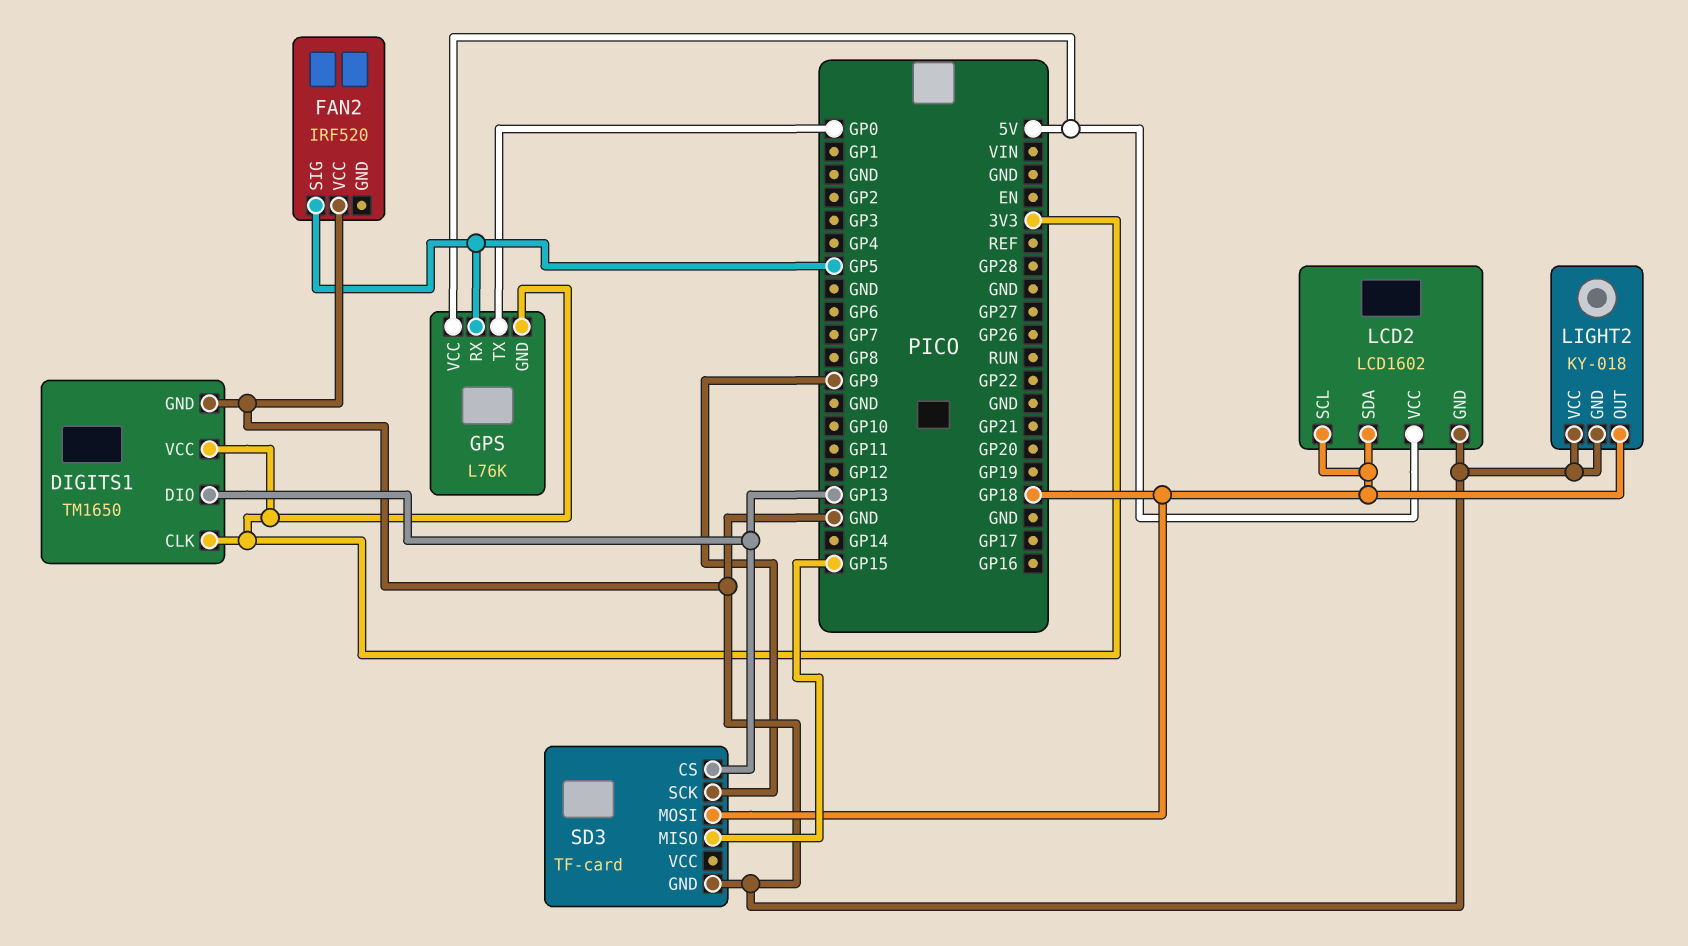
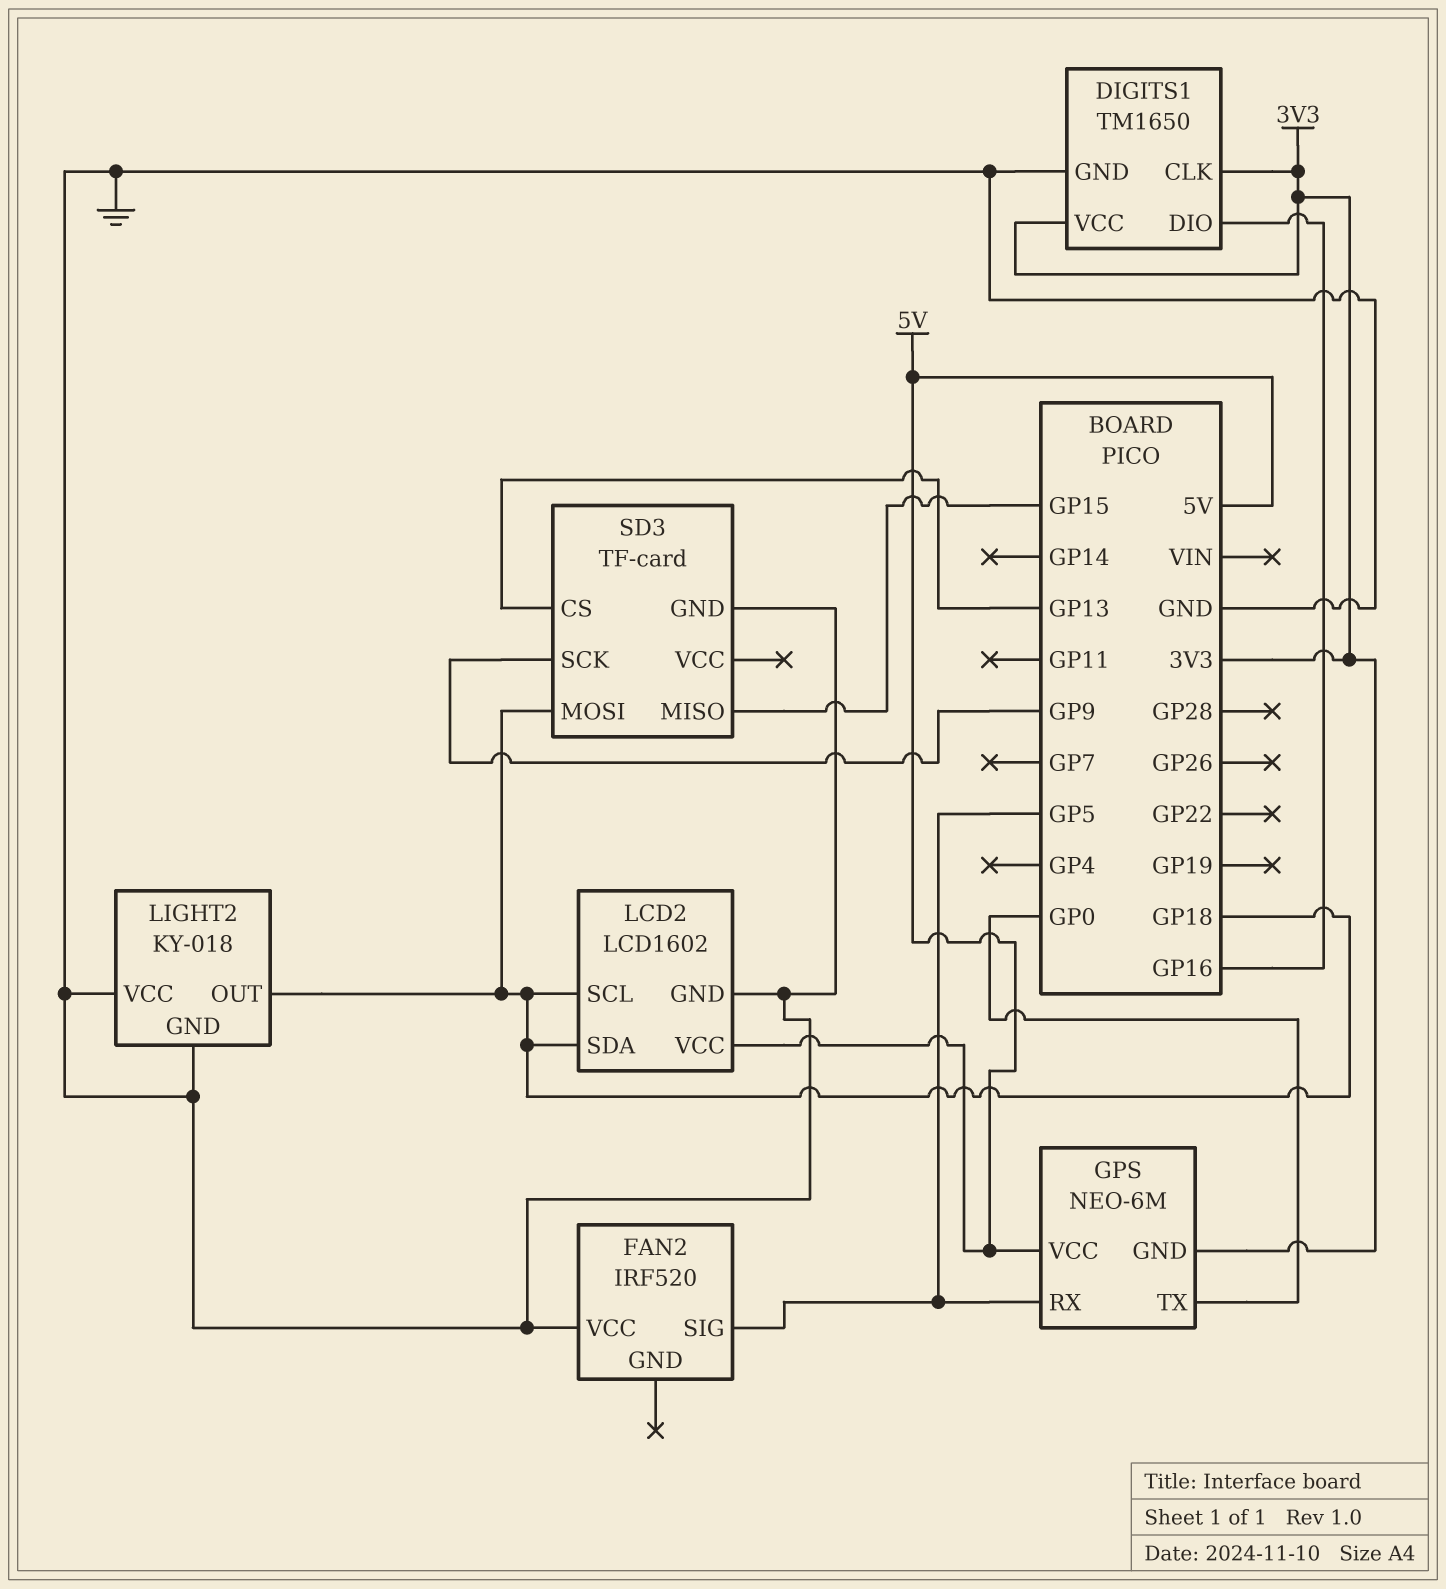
DIGITS1 pin DIO: GP13 -> GP16
GPS: L76K -> NEO-6M

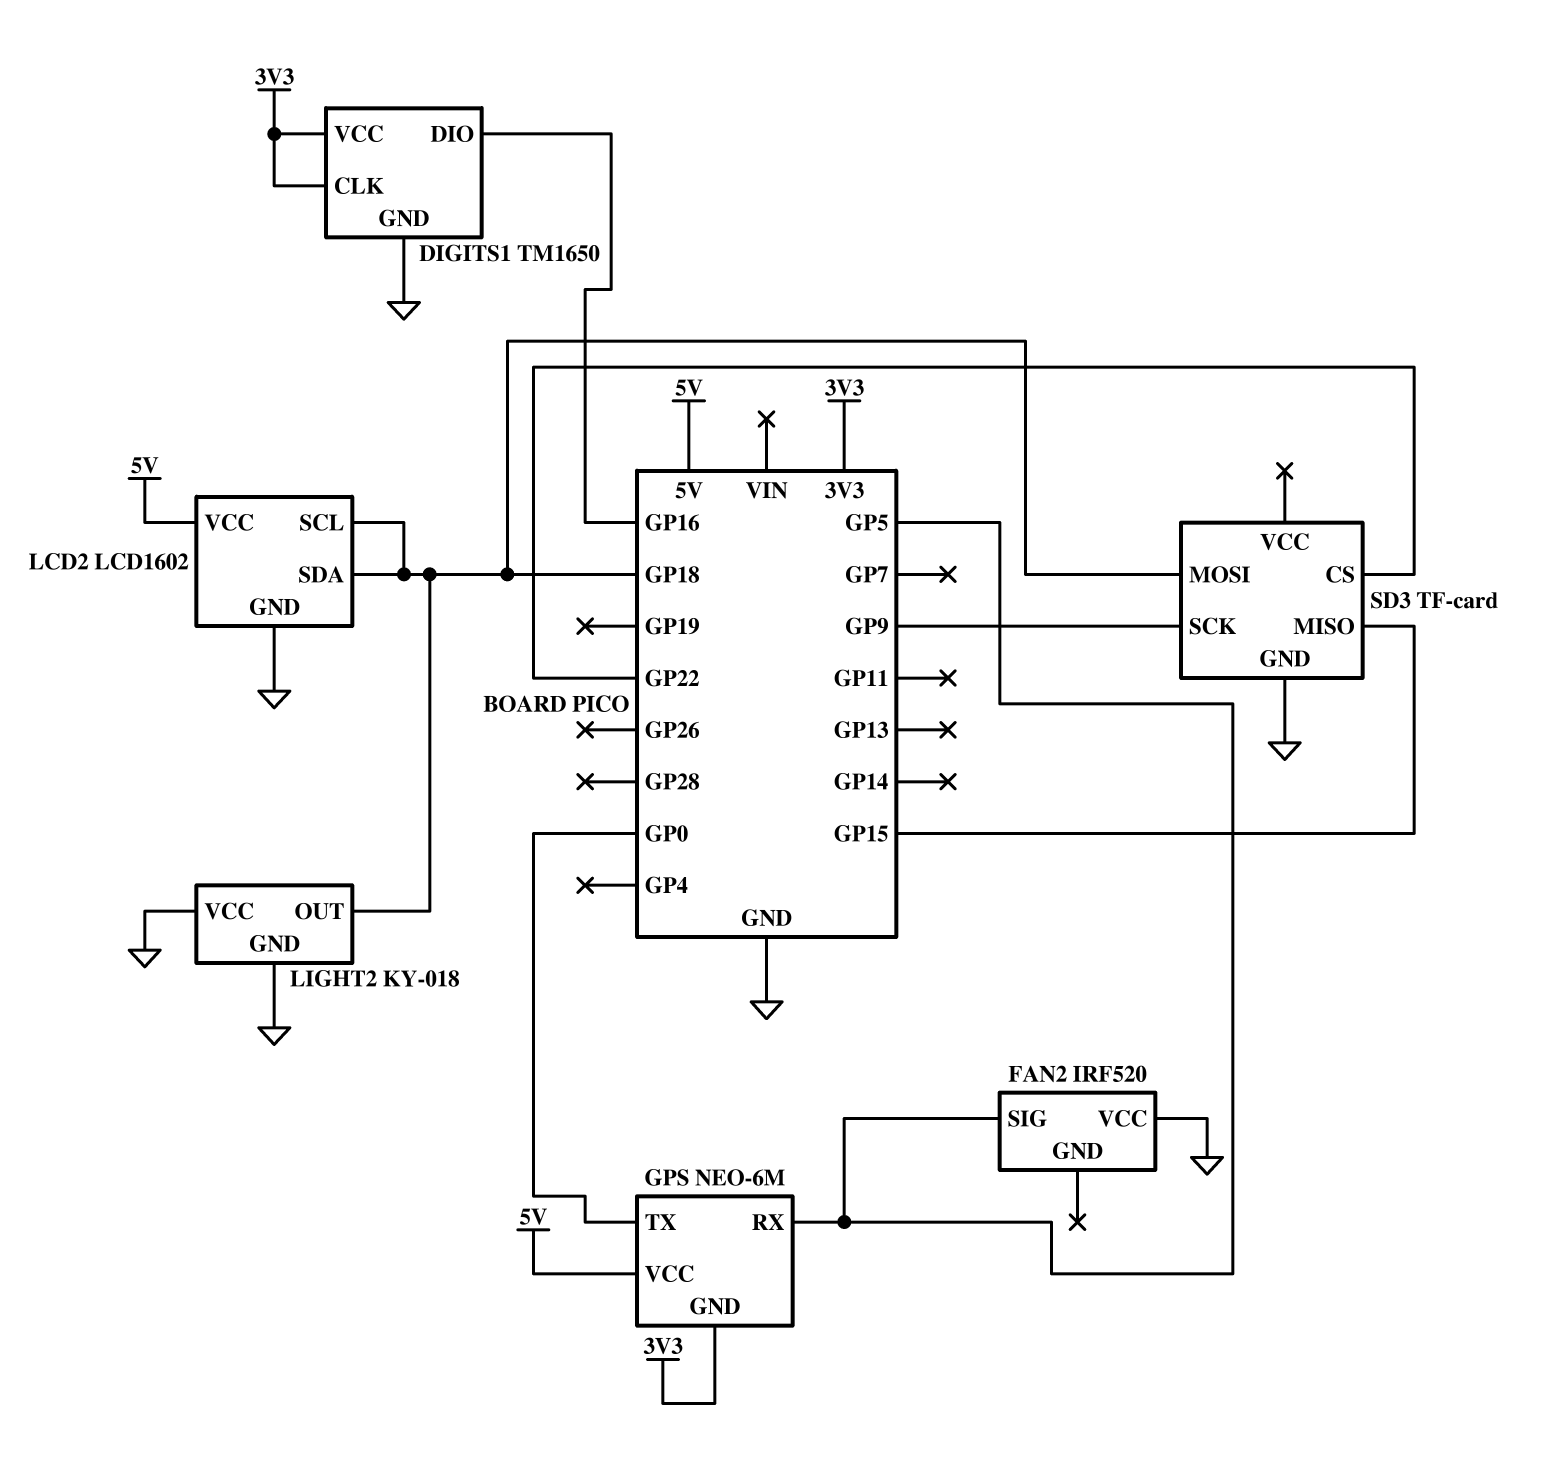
SD3 pin CS: GP13 -> GP22

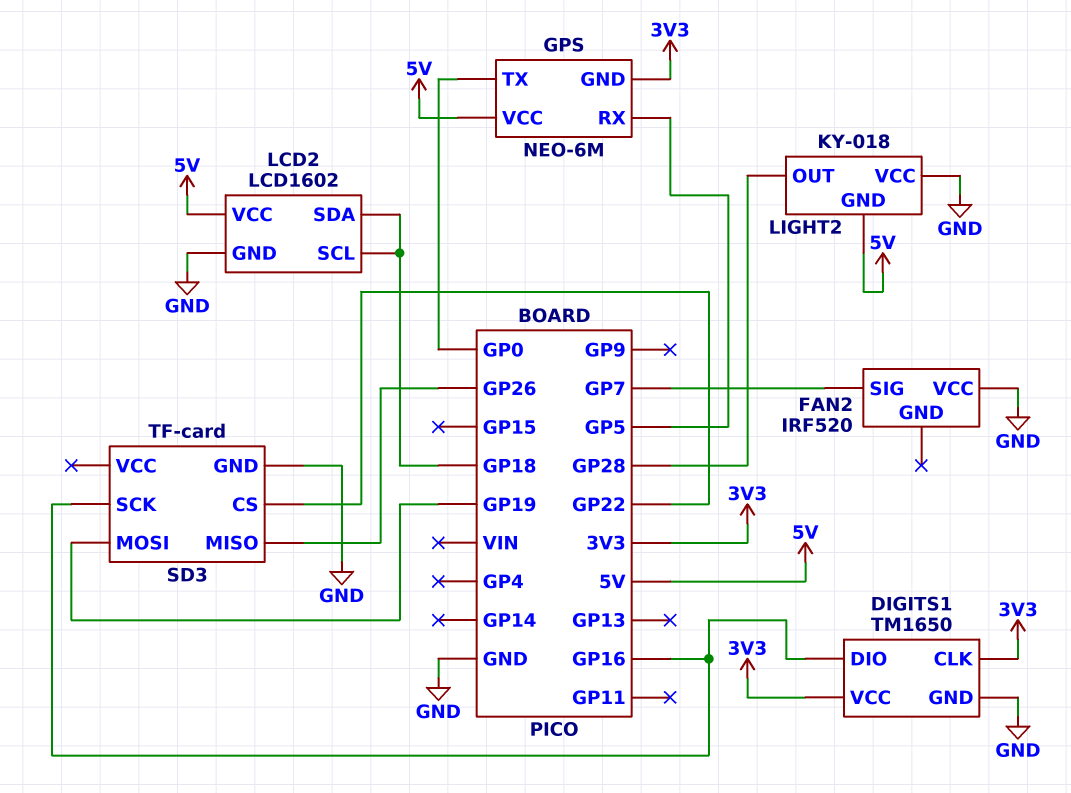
FAN2 pin SIG: GP5 -> GP7
LIGHT2 pin GND: GND -> 5V
LIGHT2 pin OUT: GP18 -> GP28
SD3 pin MISO: GP15 -> GP26
SD3 pin MOSI: GP18 -> GP19
SD3 pin SCK: GP9 -> GP16

